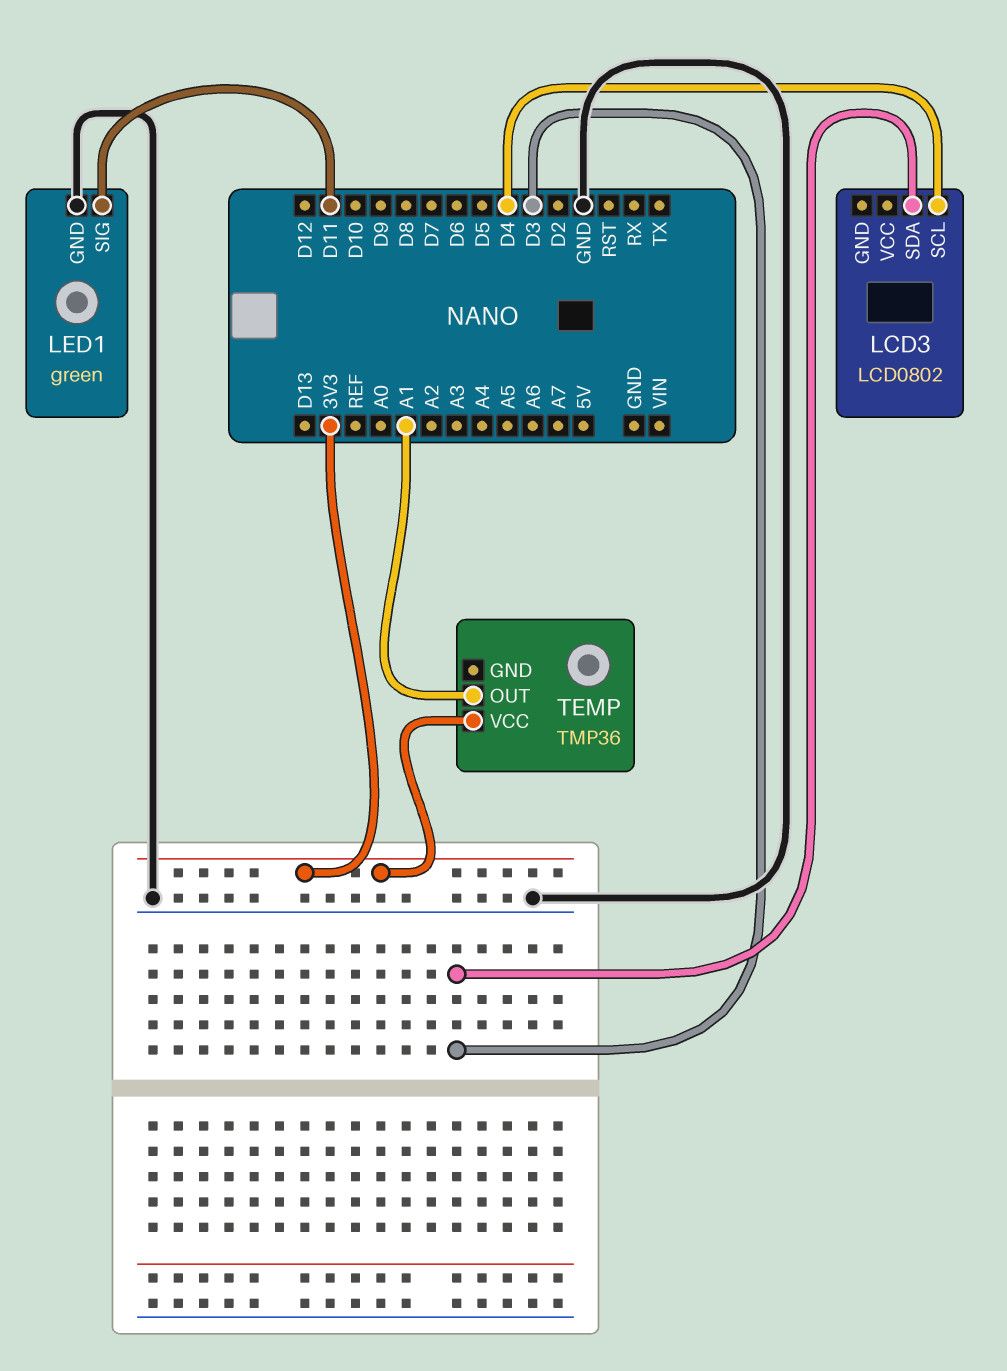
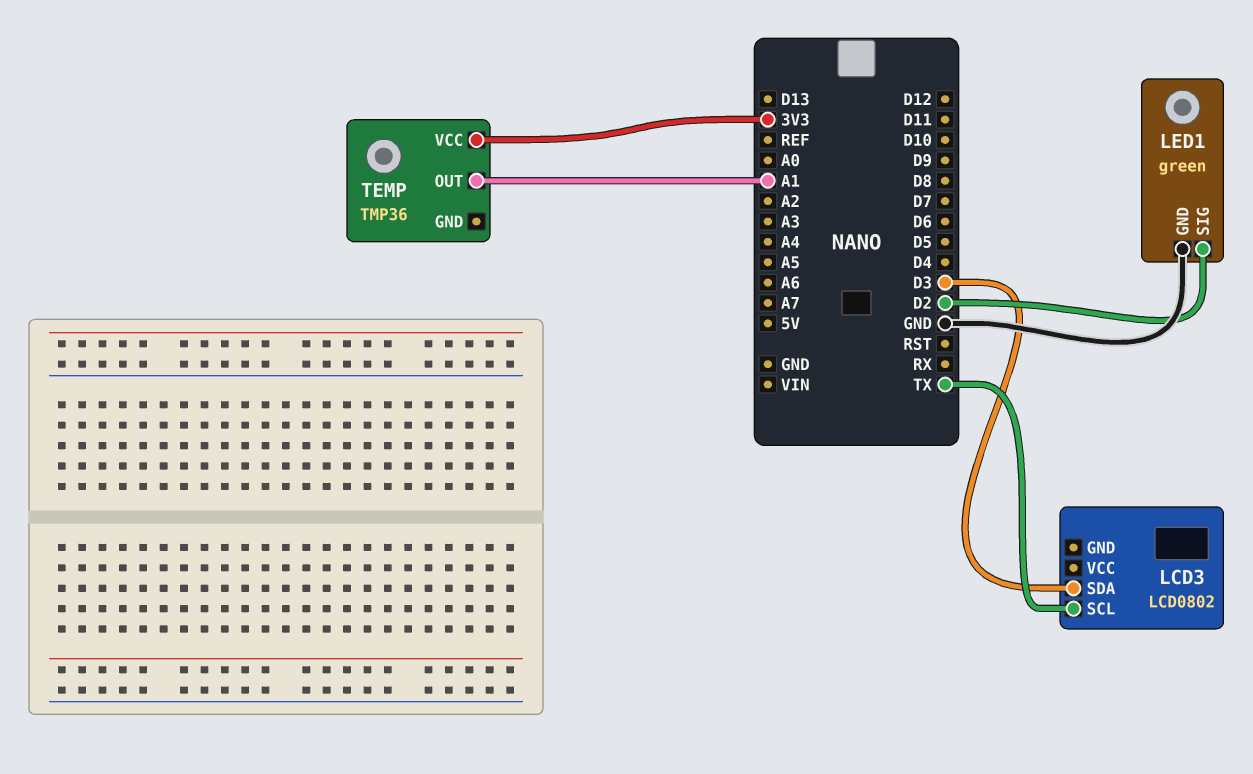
LCD3 pin SCL: D4 -> TX
LED1 pin SIG: D11 -> D2

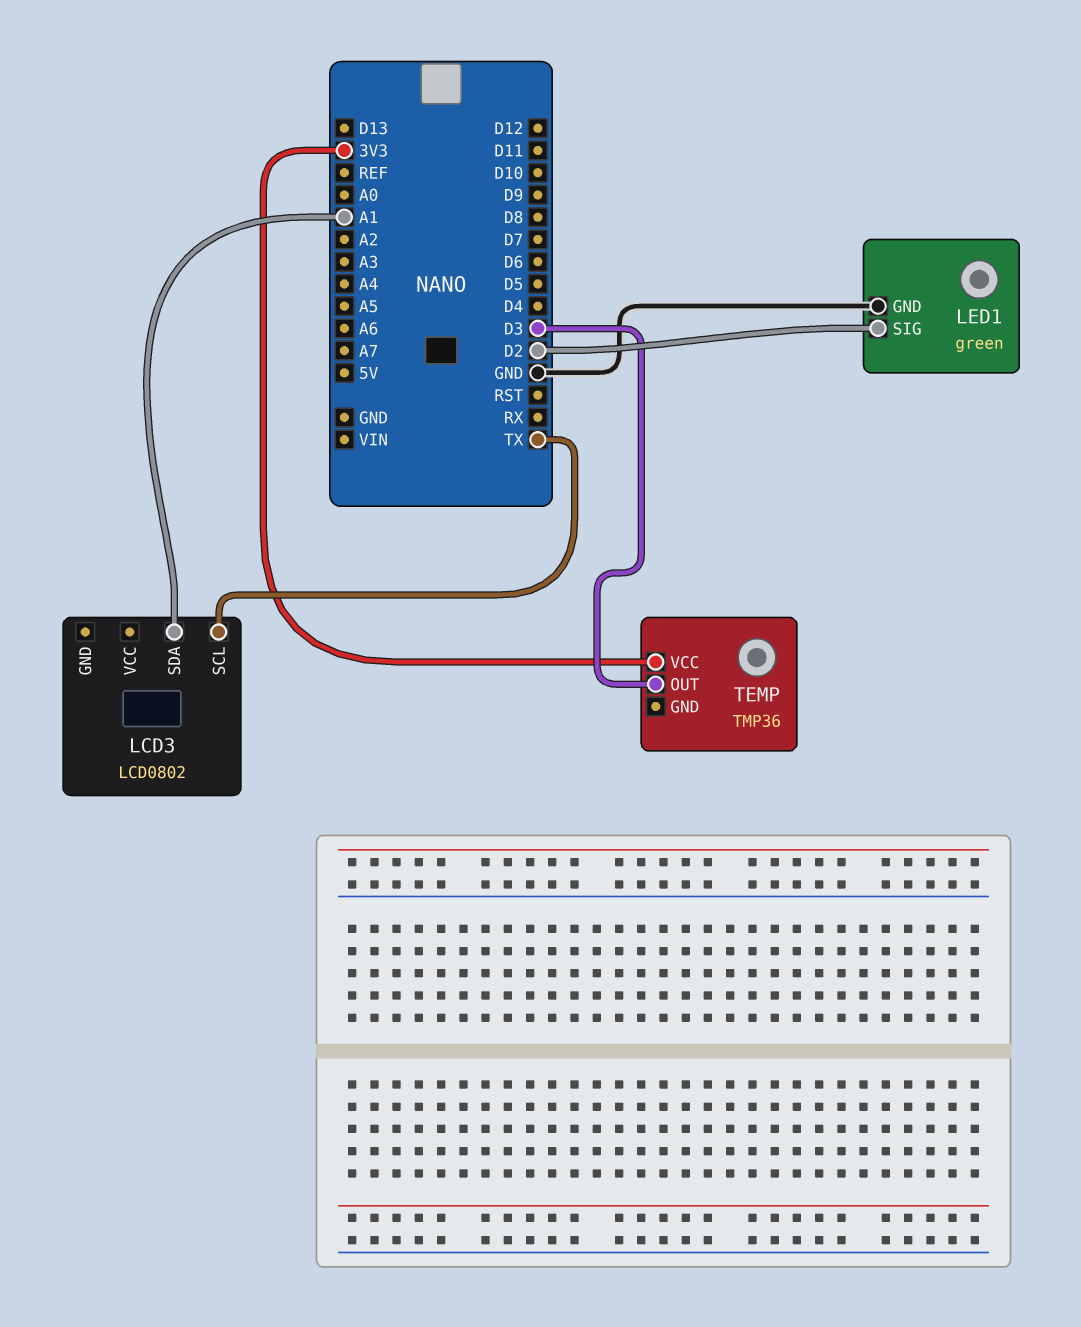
LCD3 pin SDA: D3 -> A1
TEMP pin OUT: A1 -> D3

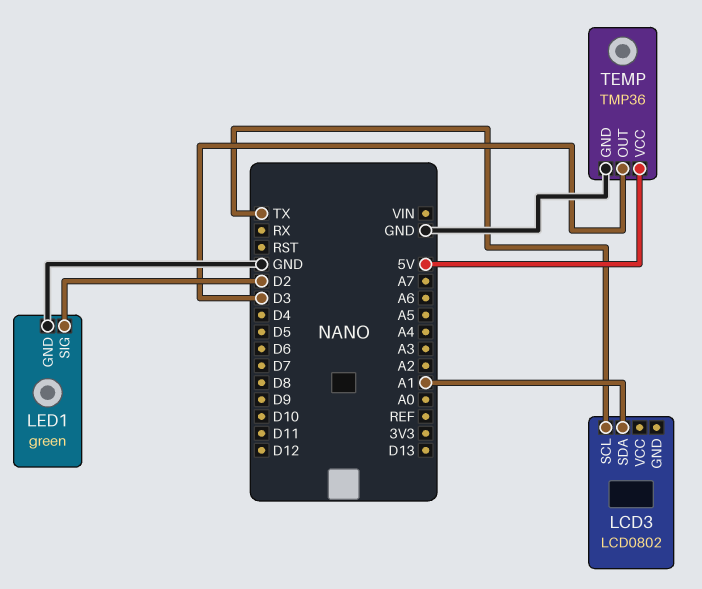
TEMP pin GND: none -> GND
TEMP pin VCC: 3V3 -> 5V

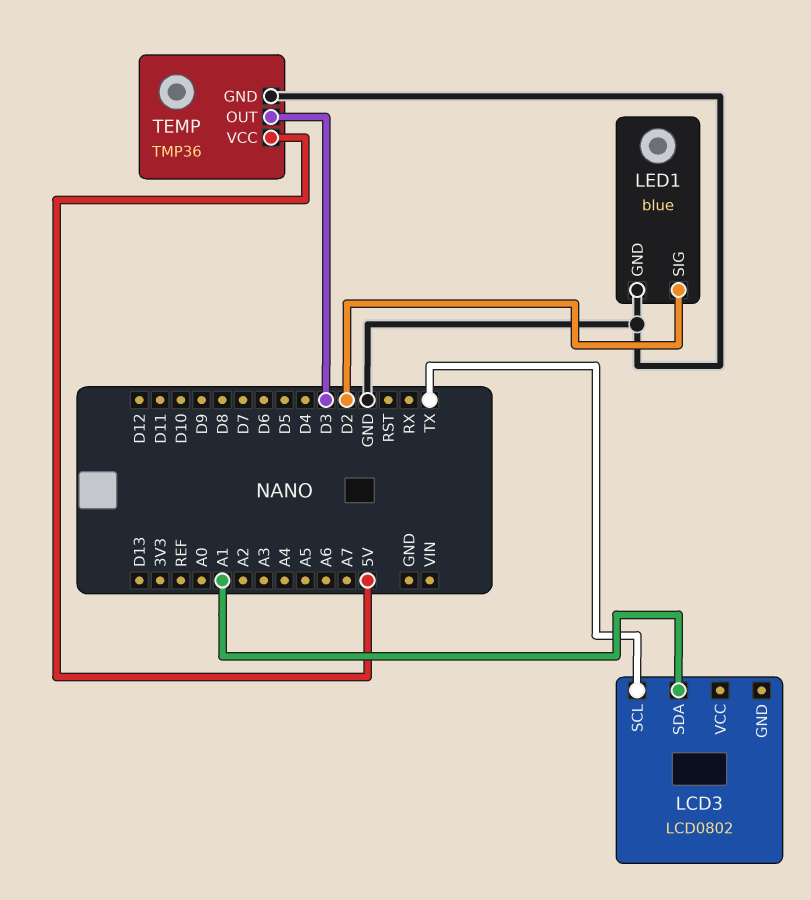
LED1: green -> blue

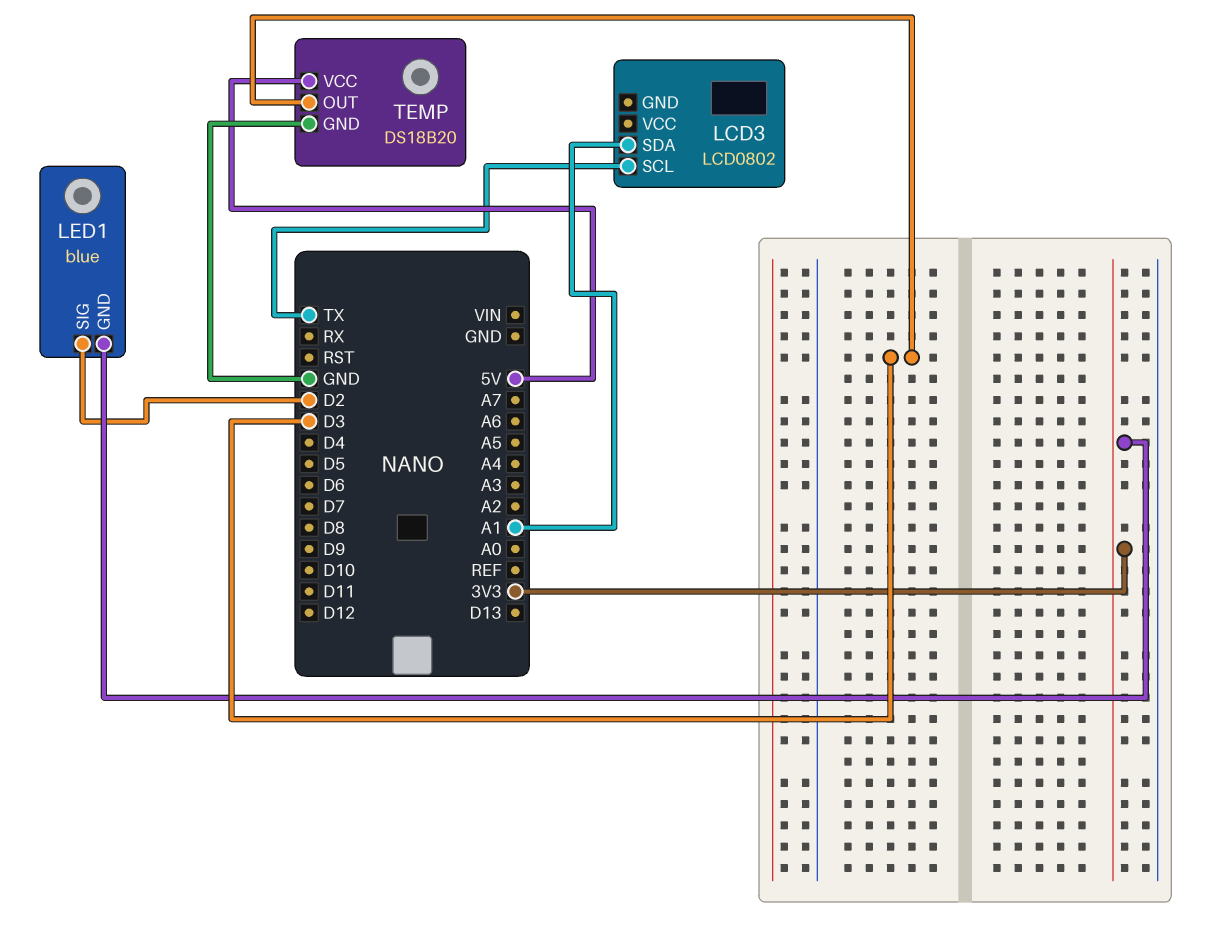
LED1 pin GND: GND -> 3V3
TEMP: TMP36 -> DS18B20

